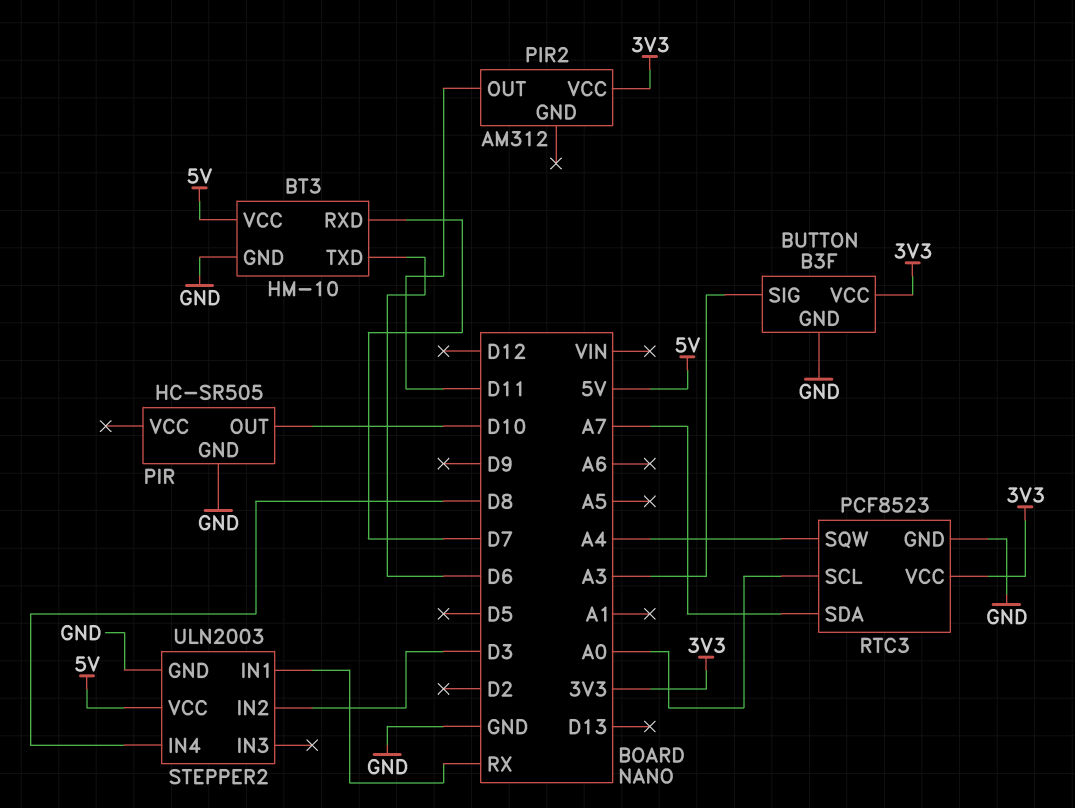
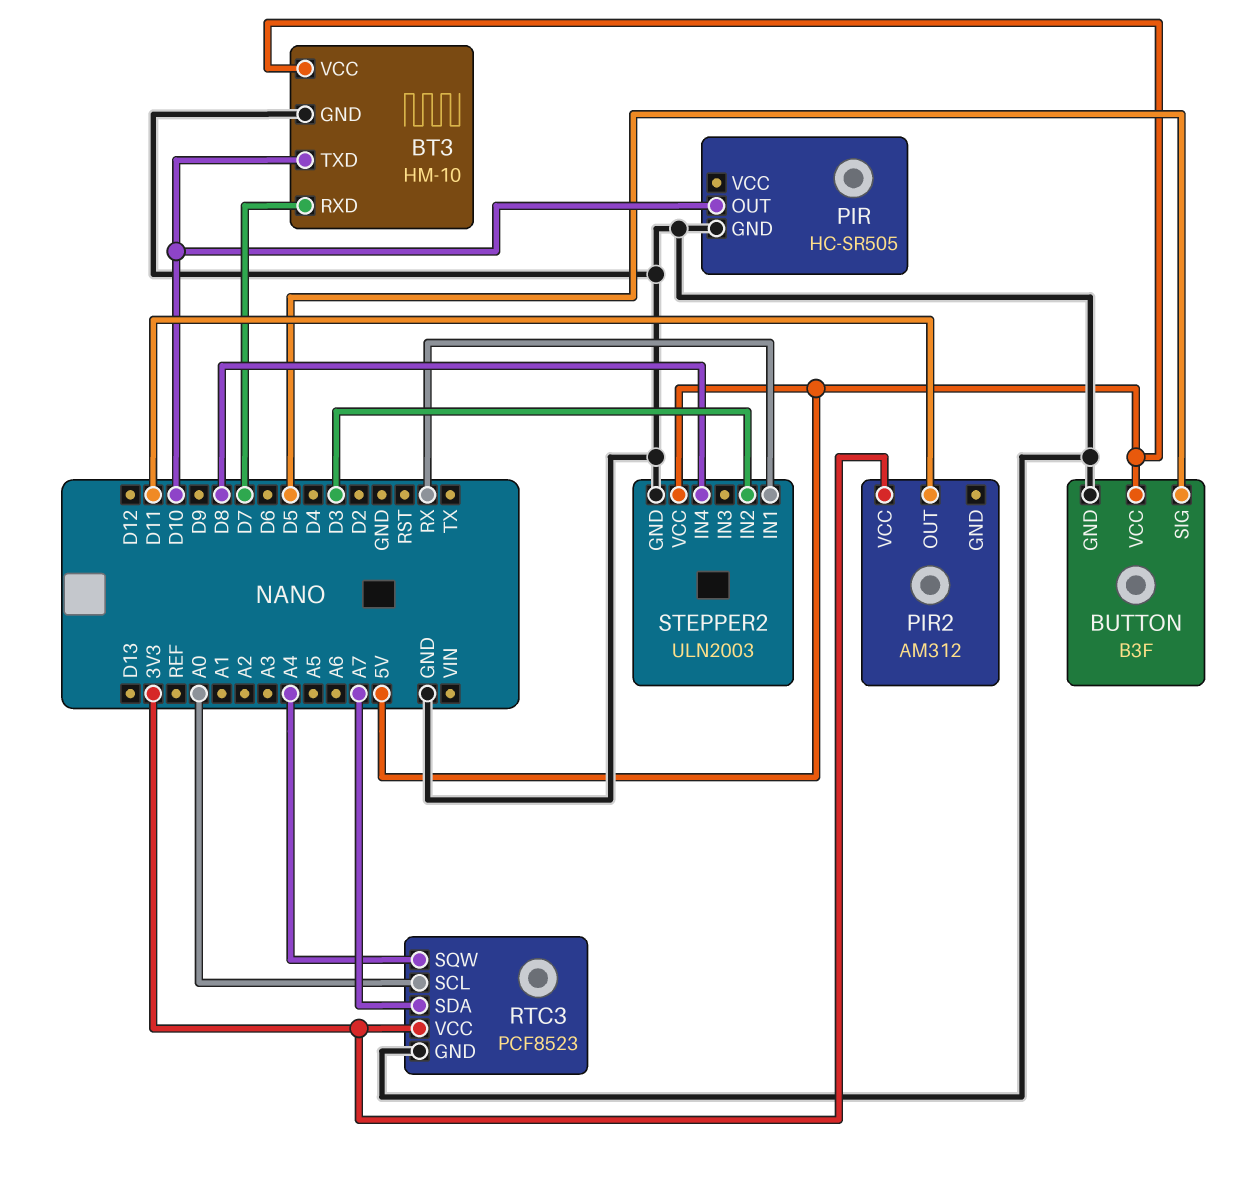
BT3 pin TXD: D6 -> D10
BUTTON pin SIG: A3 -> D5
BUTTON pin VCC: 3V3 -> 5V

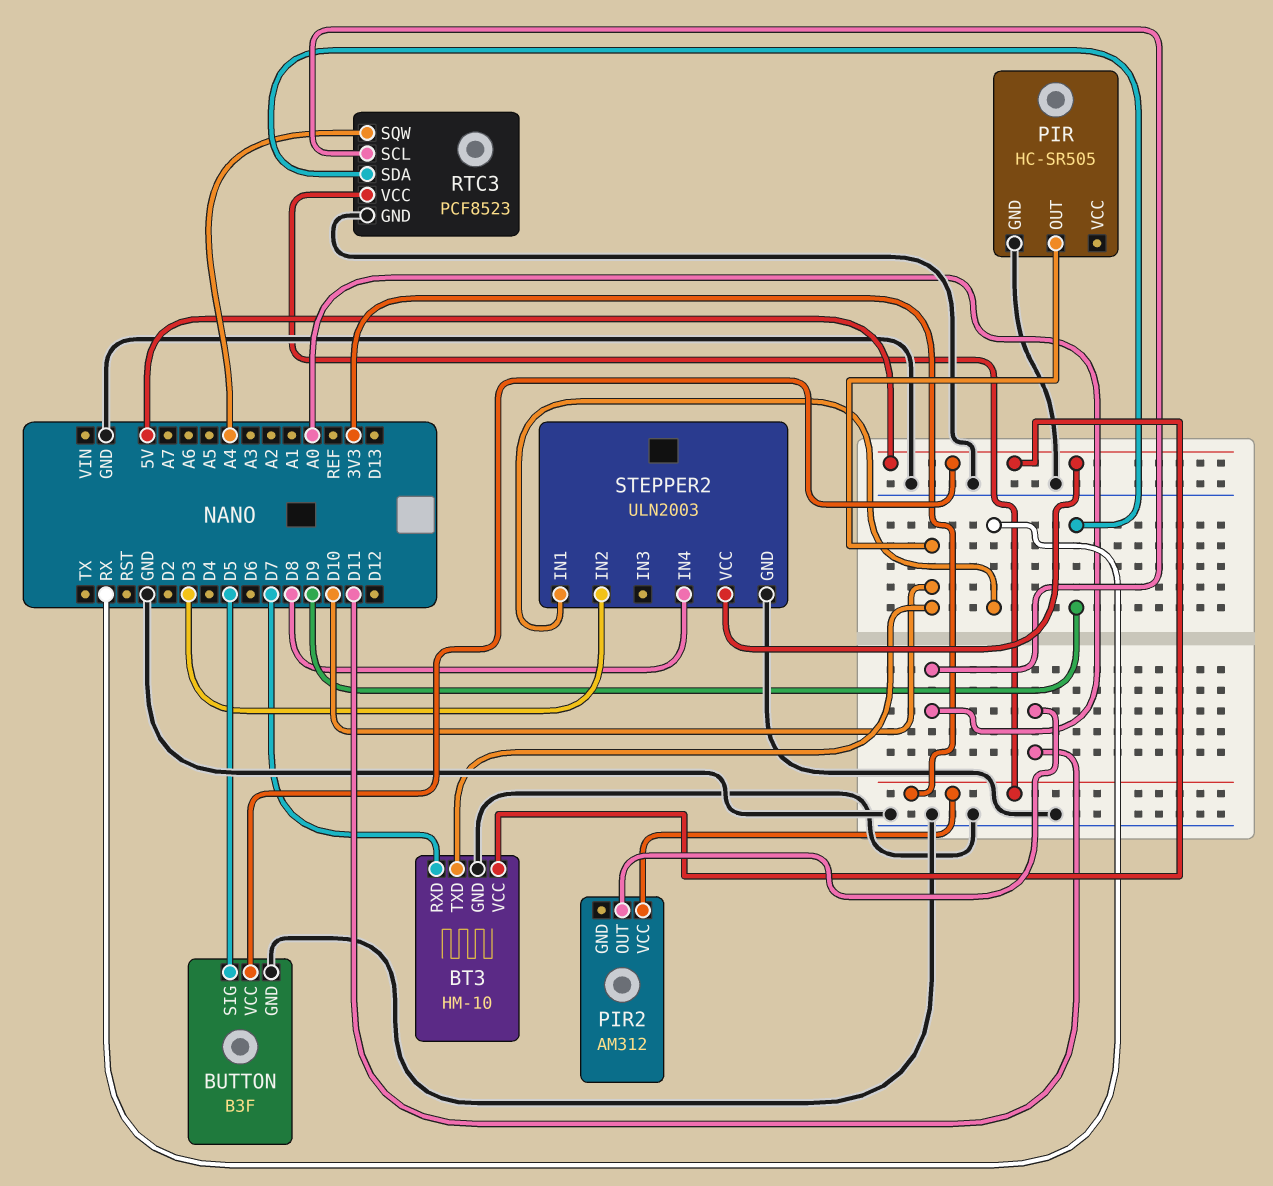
RTC3 pin SDA: A7 -> D9

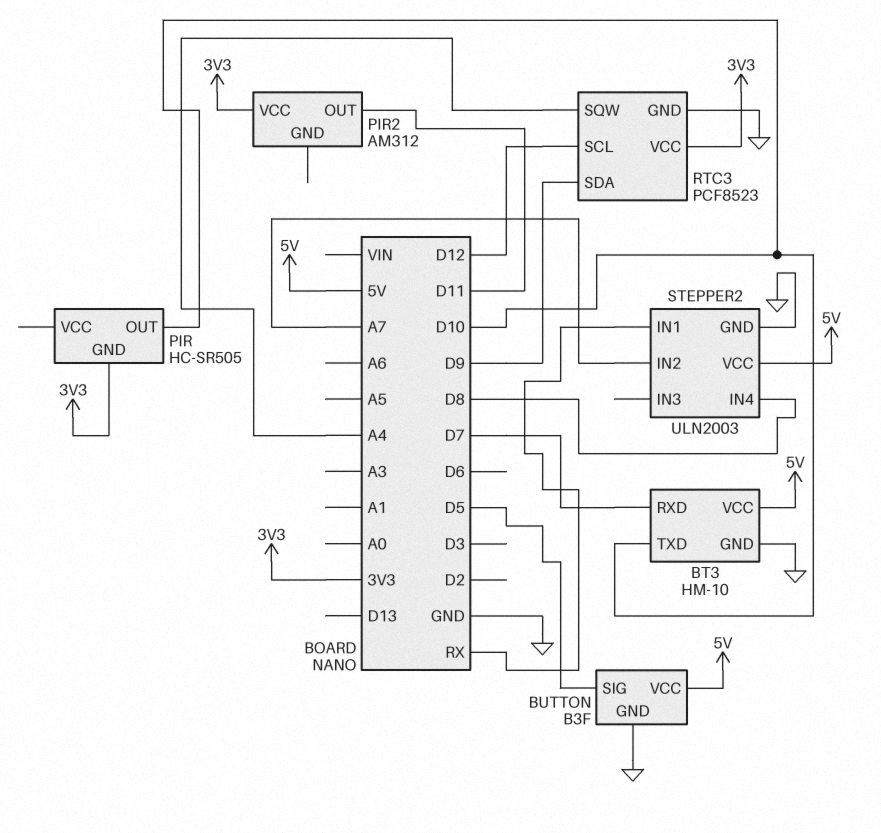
PIR pin GND: GND -> 3V3
RTC3 pin SCL: A0 -> D12
STEPPER2 pin IN2: D3 -> A7

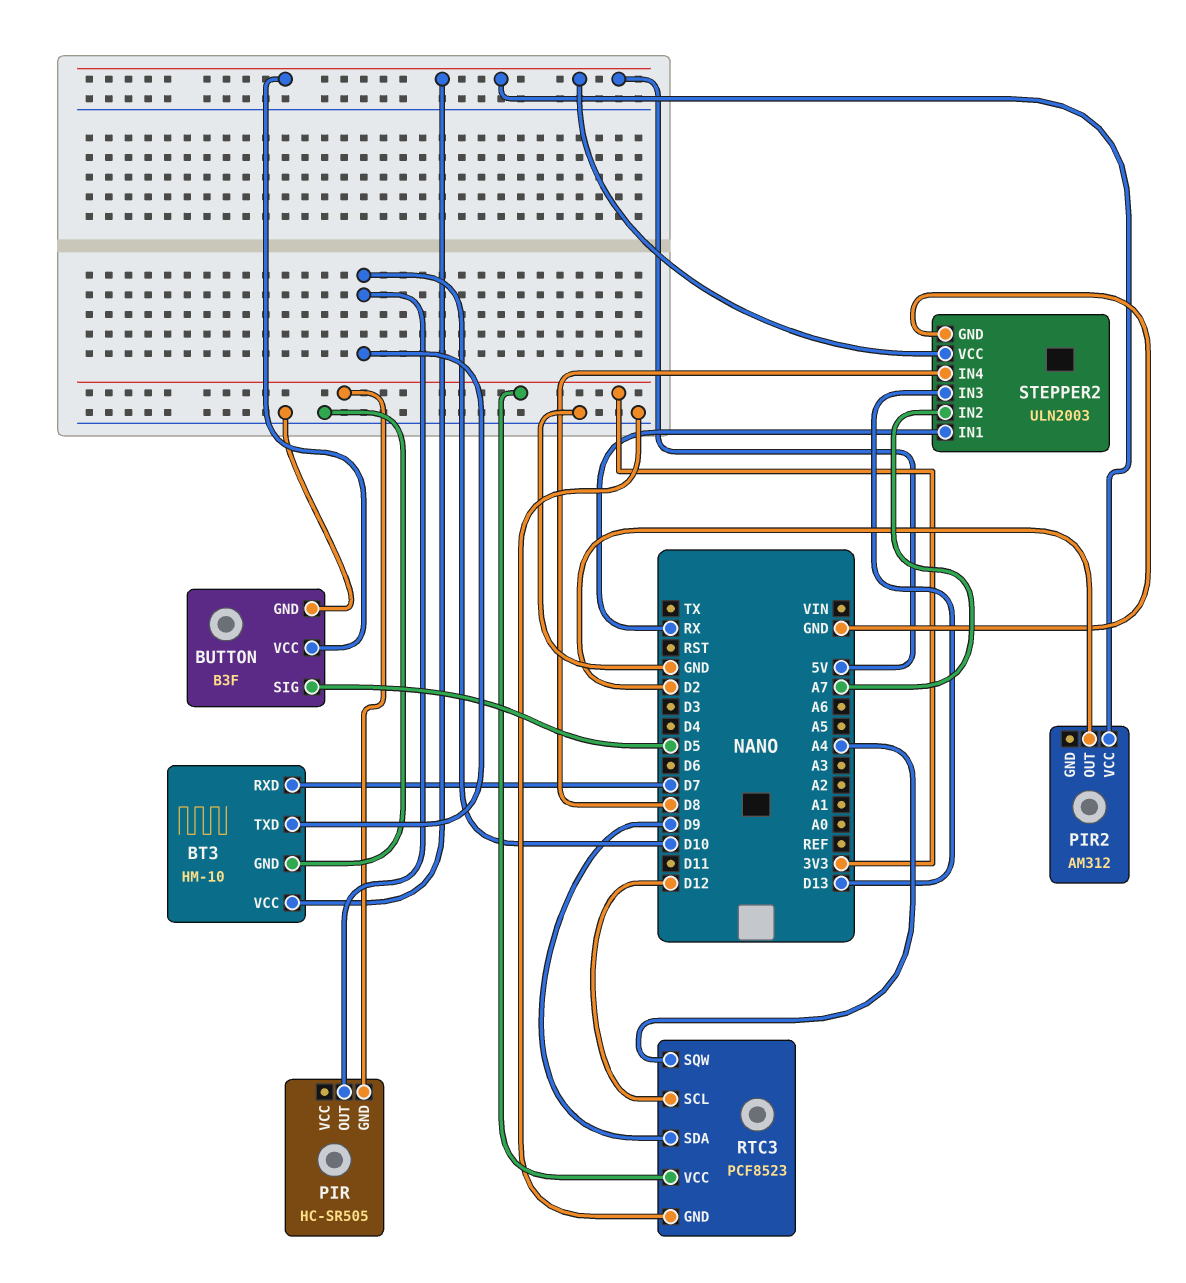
PIR2 pin OUT: D11 -> D2
PIR2 pin VCC: 3V3 -> 5V
STEPPER2 pin IN3: none -> D13

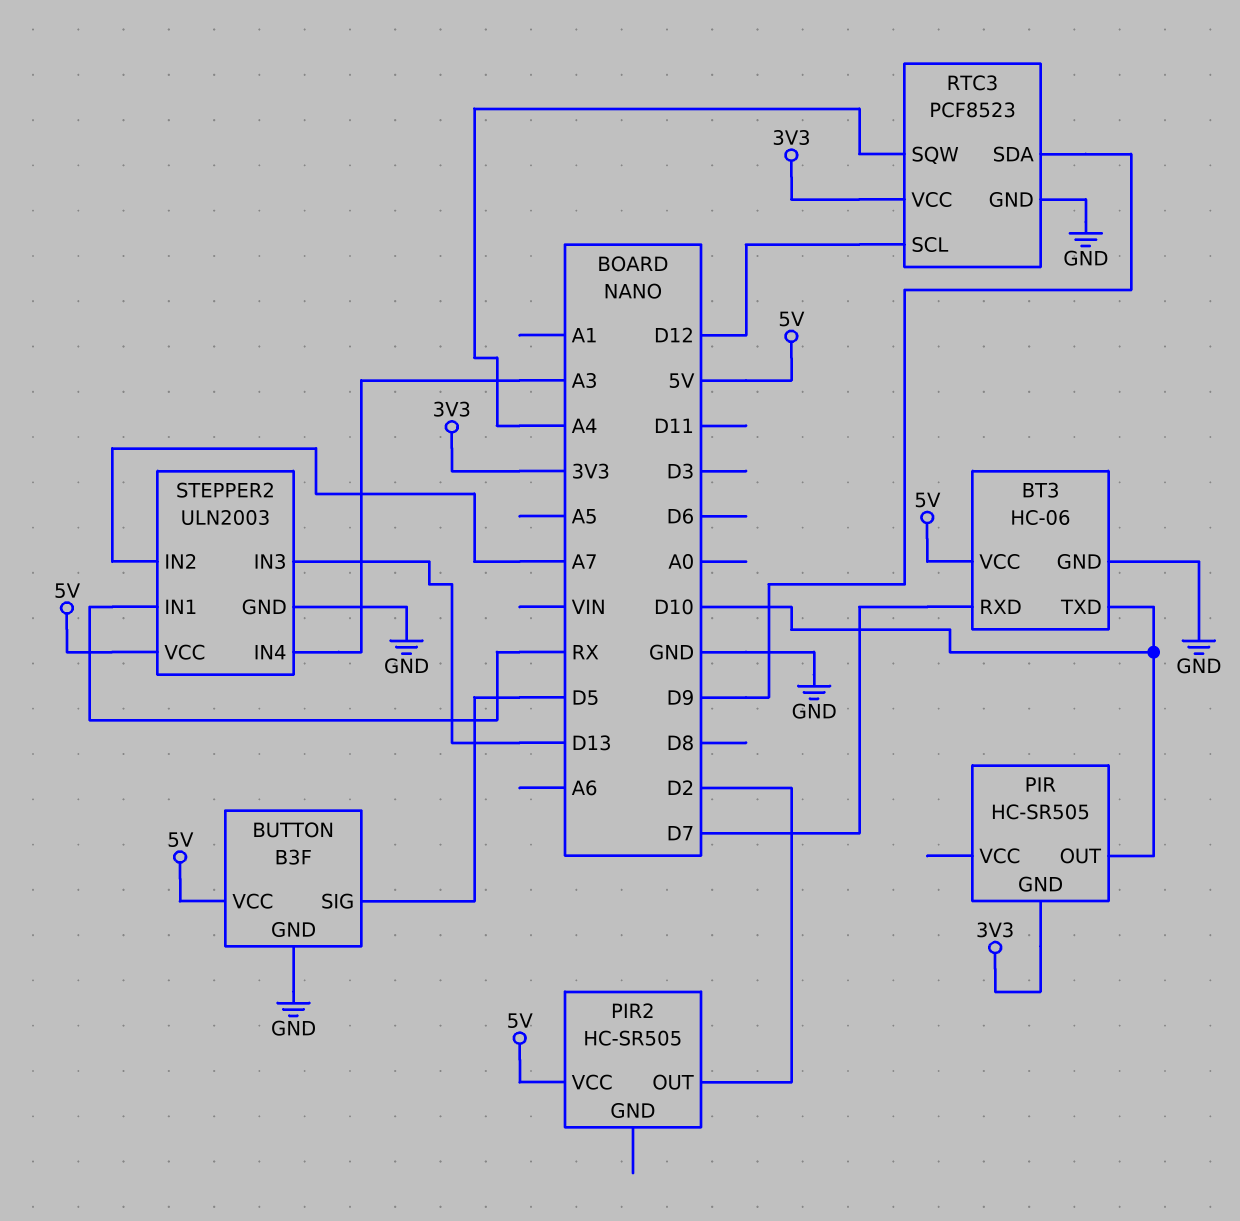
BT3: HM-10 -> HC-06
PIR2: AM312 -> HC-SR505
STEPPER2 pin IN4: D8 -> A3

